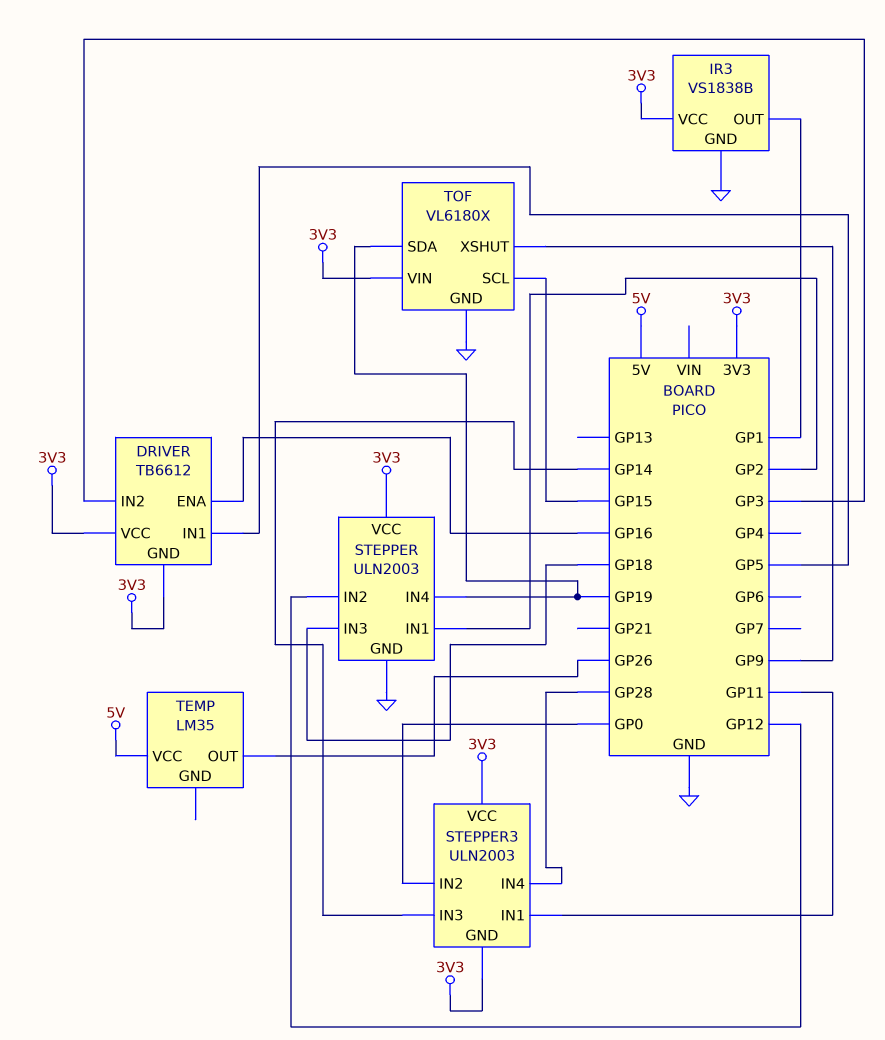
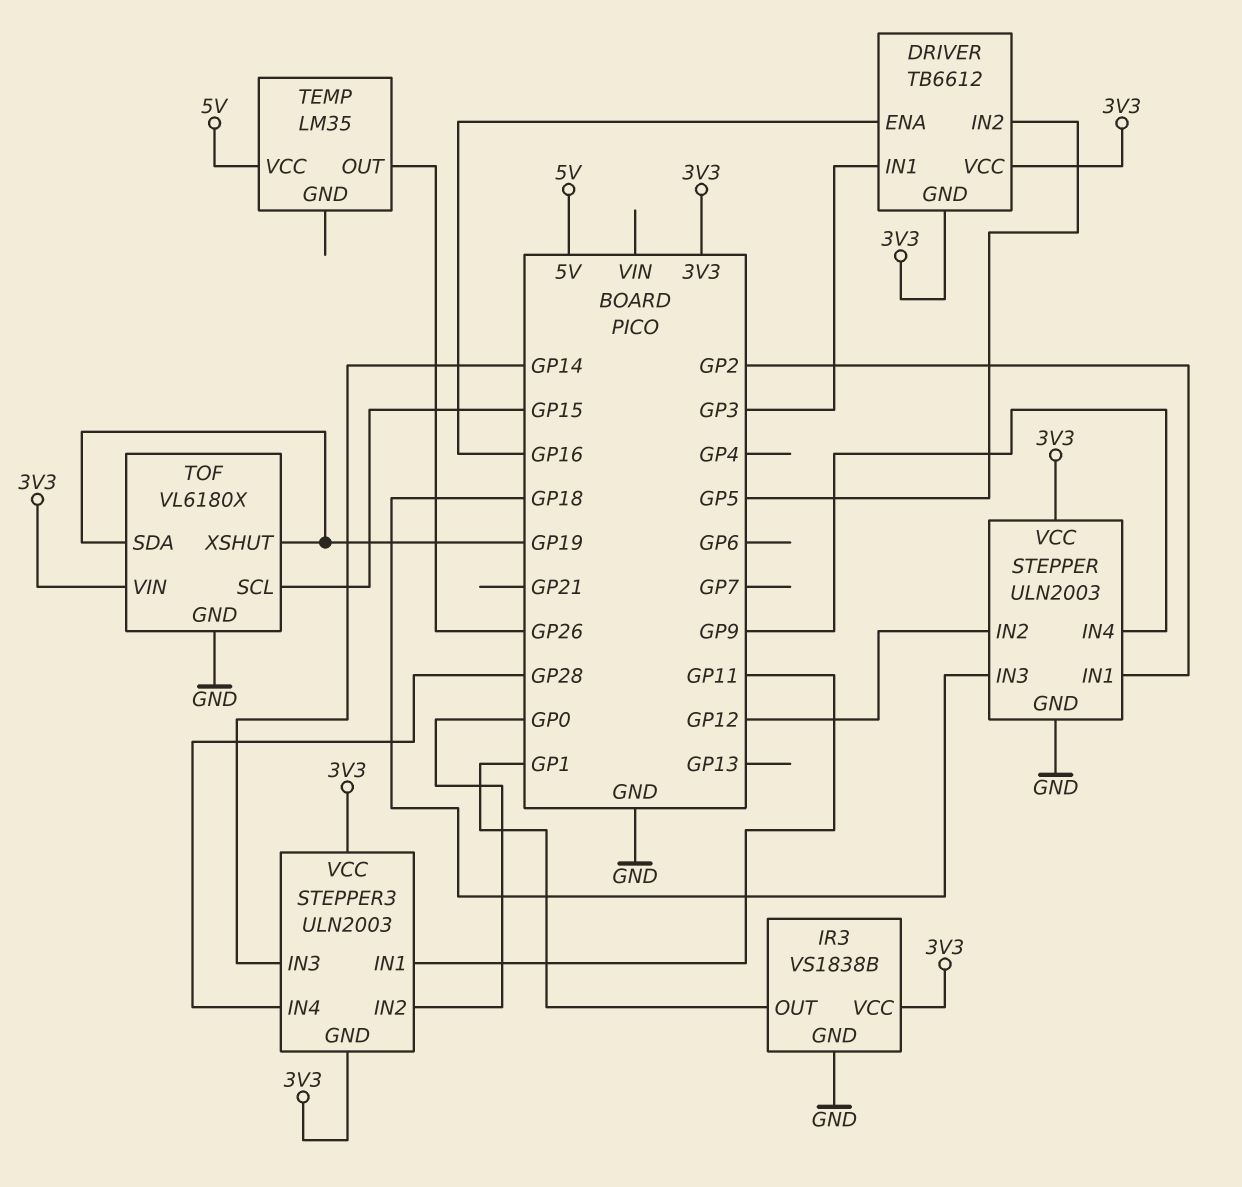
DRIVER pin IN1: GP5 -> GP3
DRIVER pin IN2: GP3 -> GP5
STEPPER pin IN4: GP19 -> GP9
TOF pin XSHUT: GP9 -> GP19

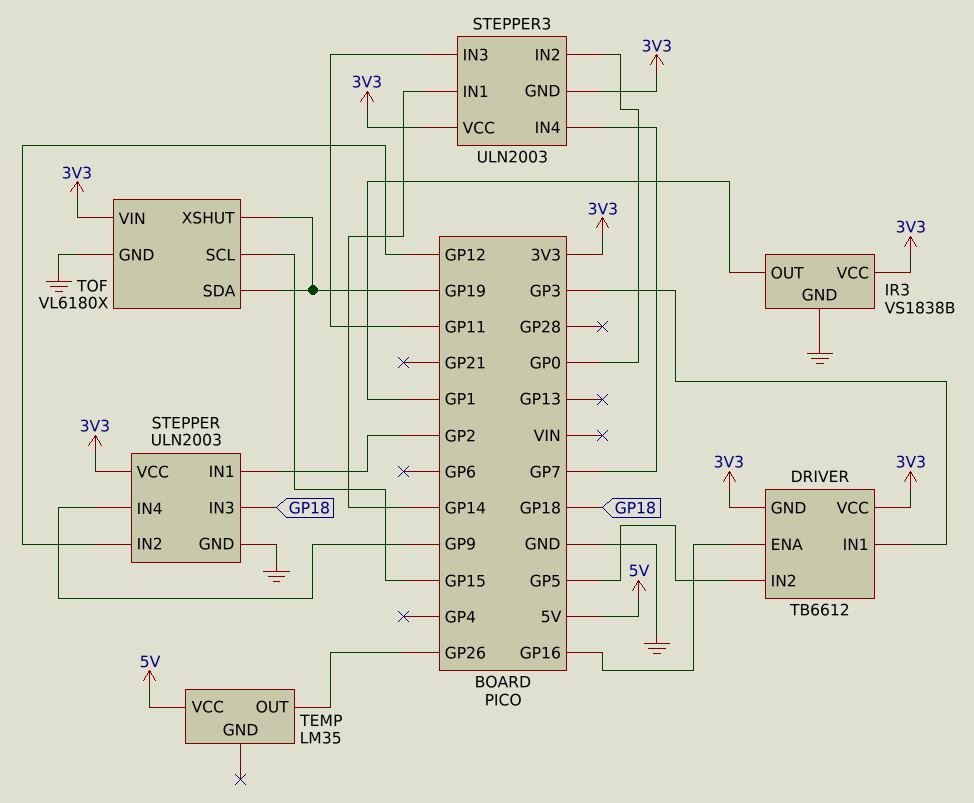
STEPPER3 pin IN1: GP11 -> GP14
STEPPER3 pin IN3: GP14 -> GP11
STEPPER3 pin IN4: GP28 -> GP7

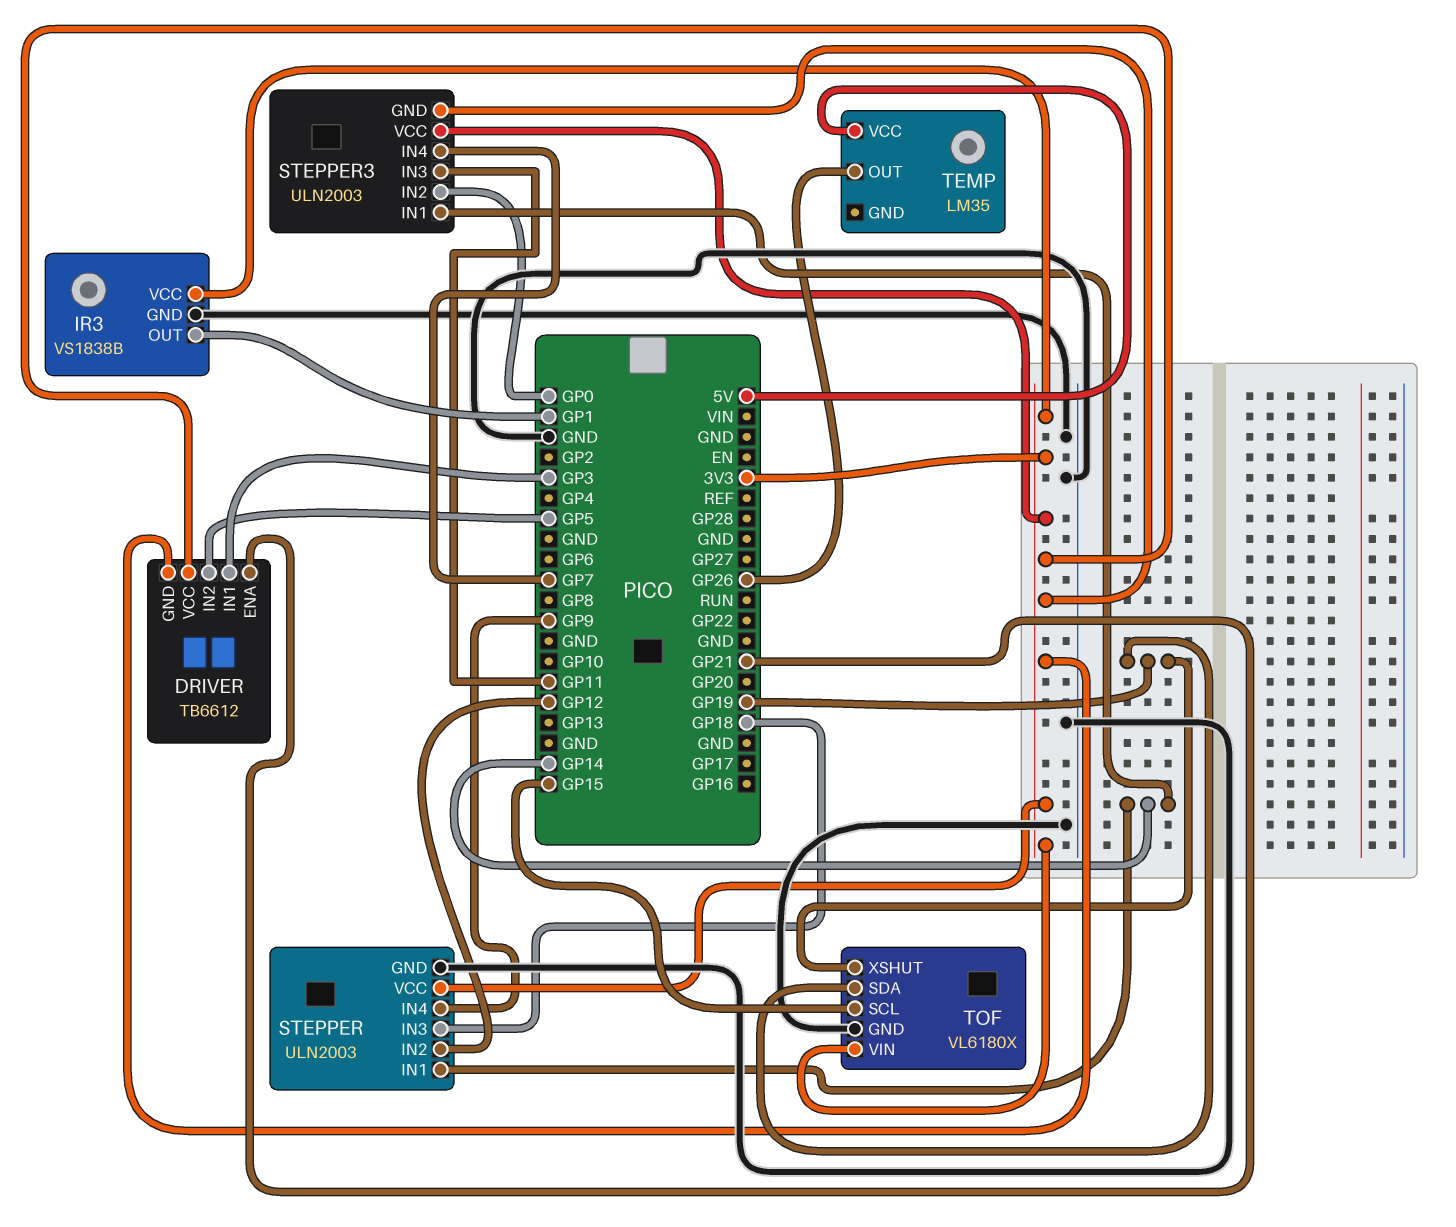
DRIVER pin ENA: GP16 -> GP21
STEPPER pin IN1: GP2 -> GP14

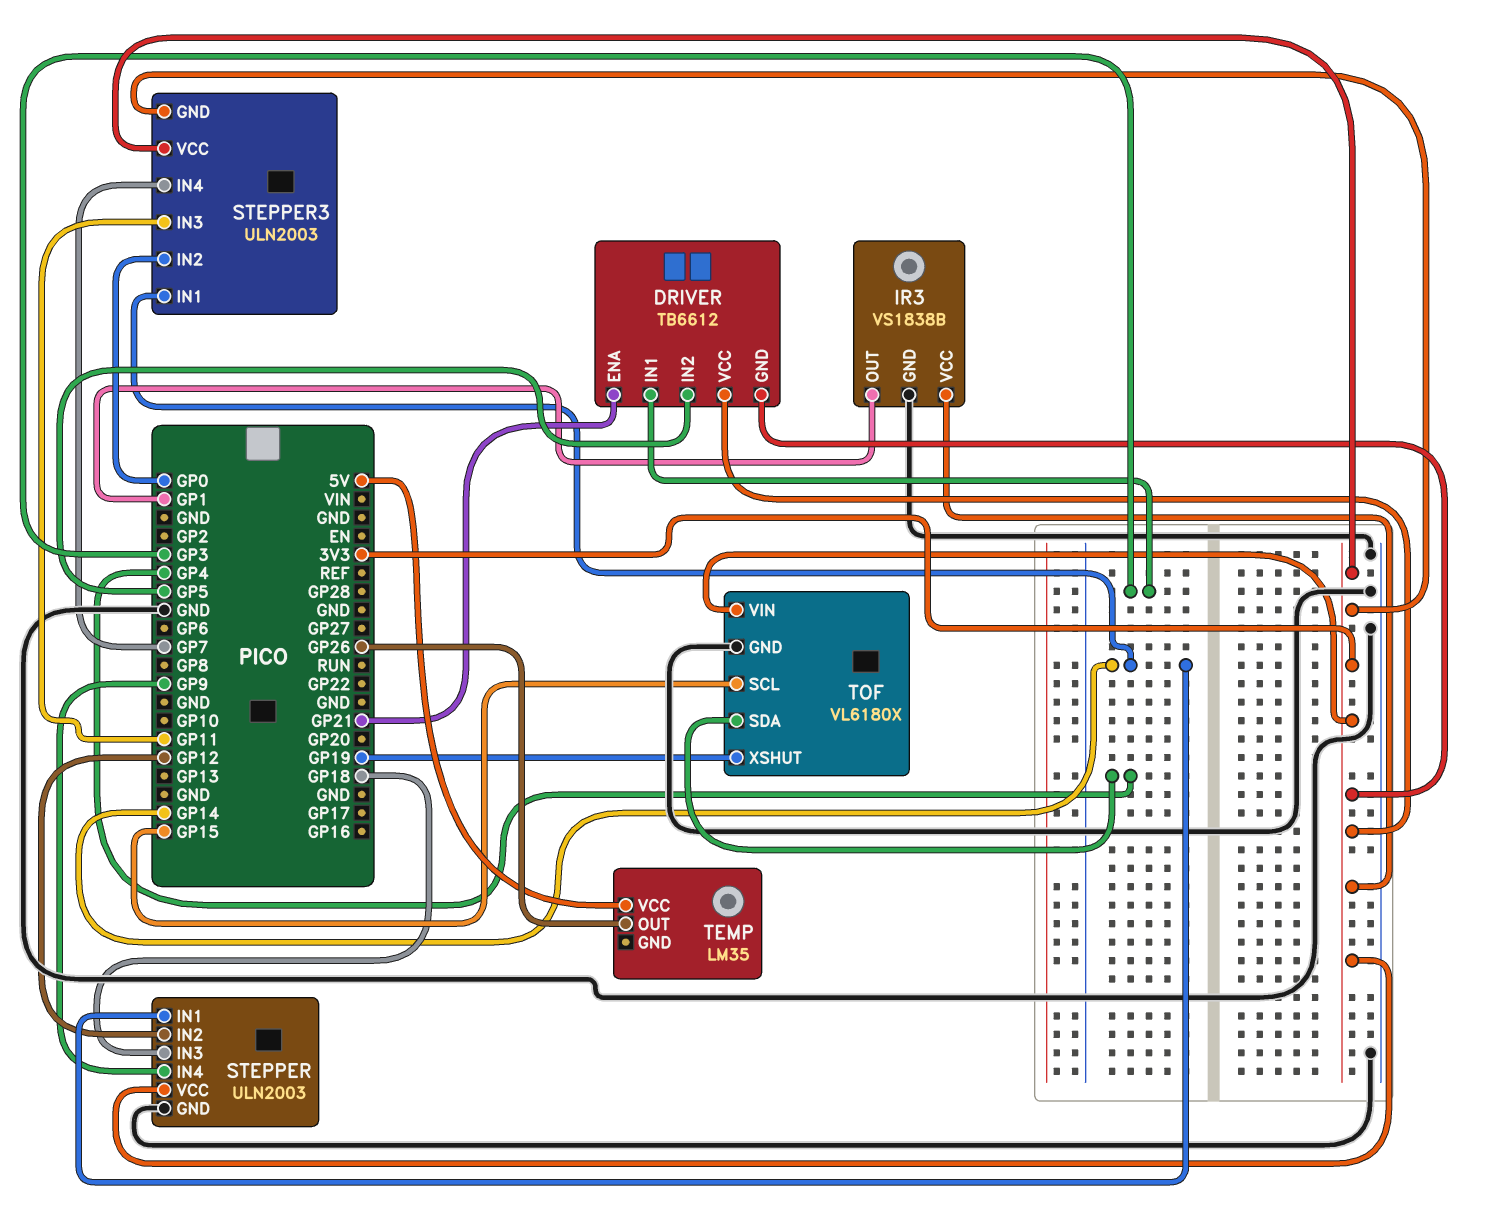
TOF pin SDA: GP19 -> GP4

